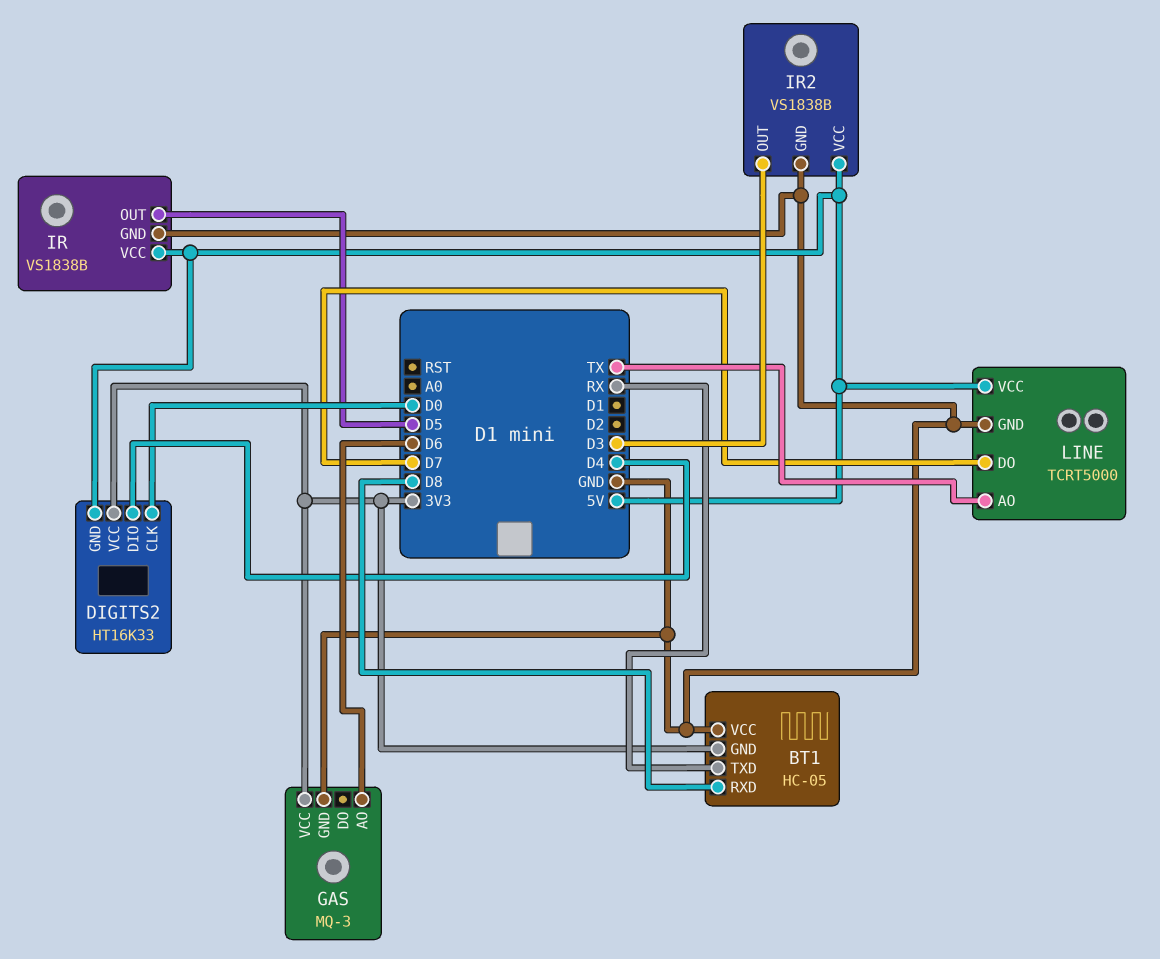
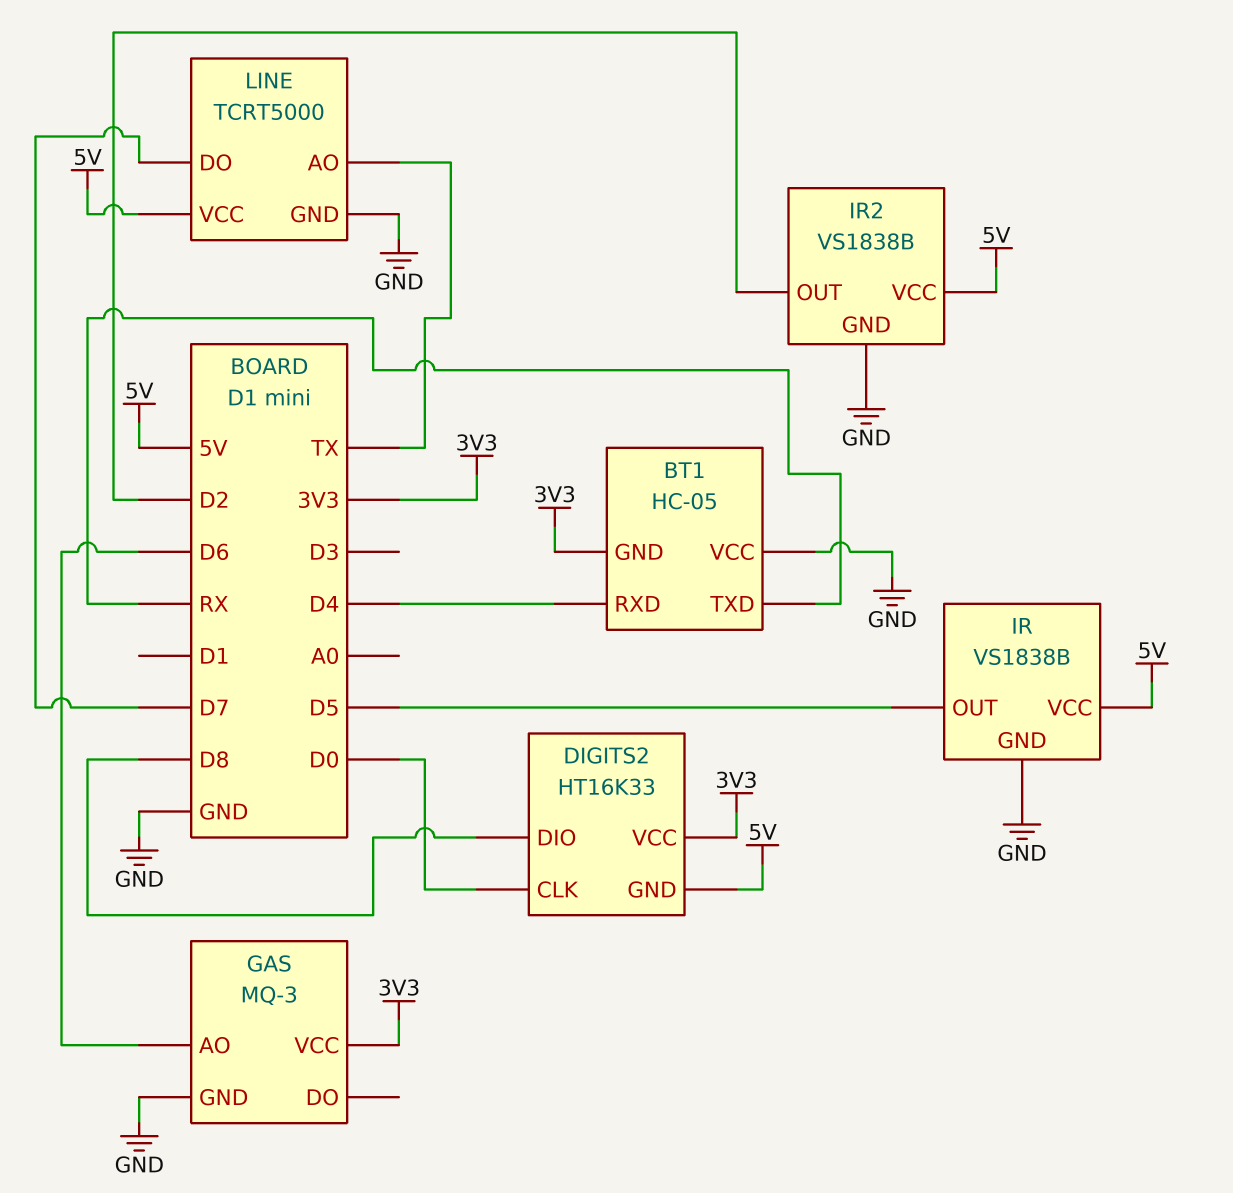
BT1 pin RXD: D8 -> D4
DIGITS2 pin DIO: D4 -> D8
IR2 pin OUT: D3 -> D2

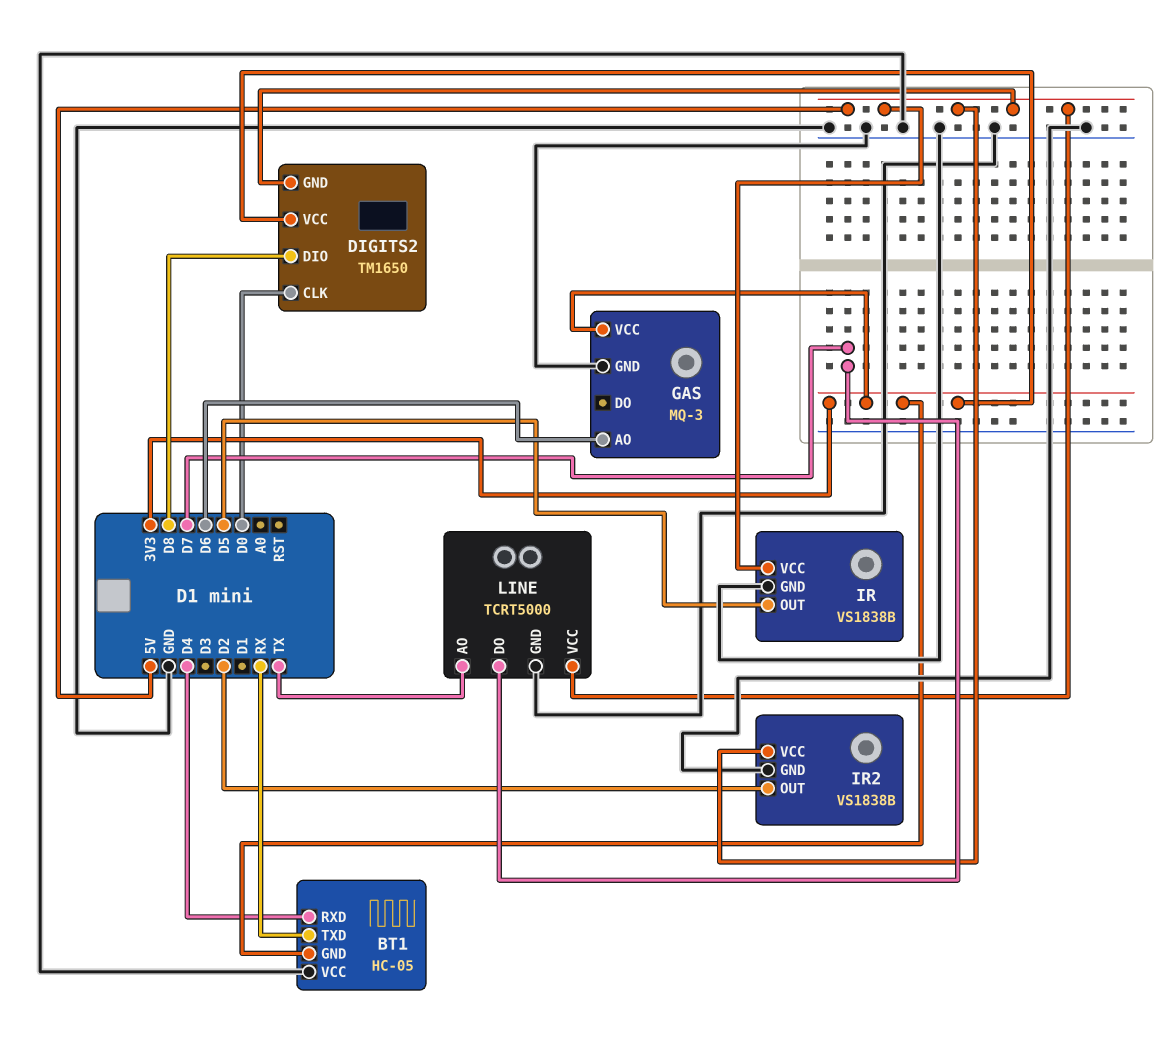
DIGITS2: HT16K33 -> TM1650

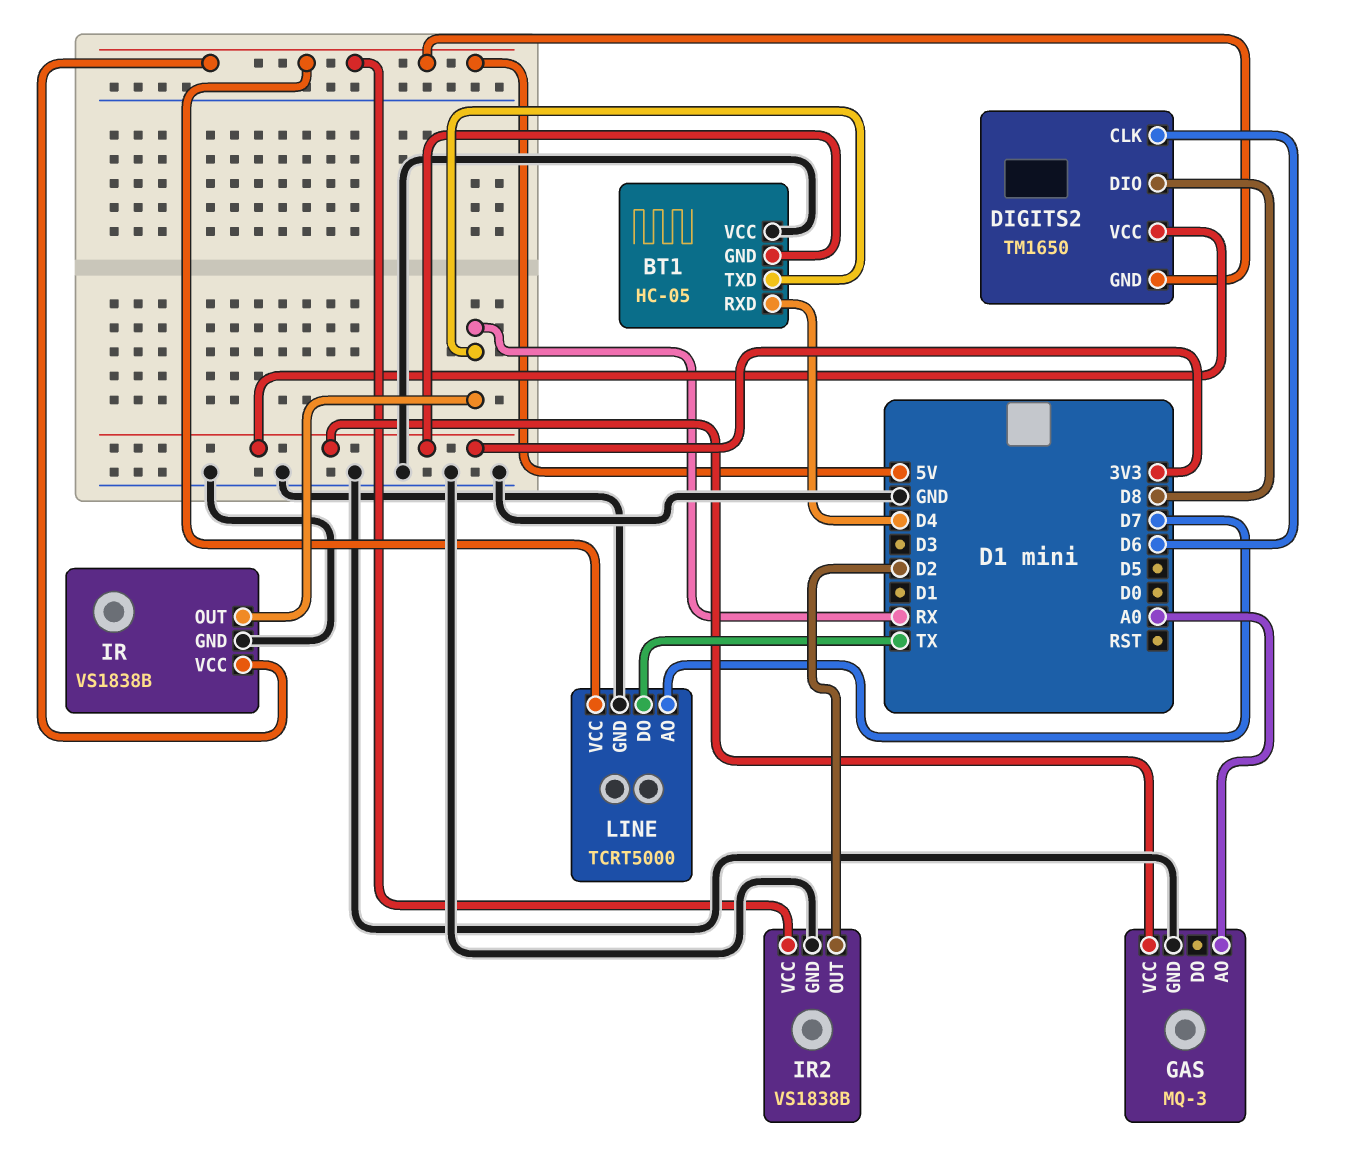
DIGITS2 pin CLK: D0 -> D6
GAS pin AO: D6 -> A0
IR pin OUT: D5 -> RX
LINE pin AO: TX -> D7
LINE pin DO: D7 -> TX

